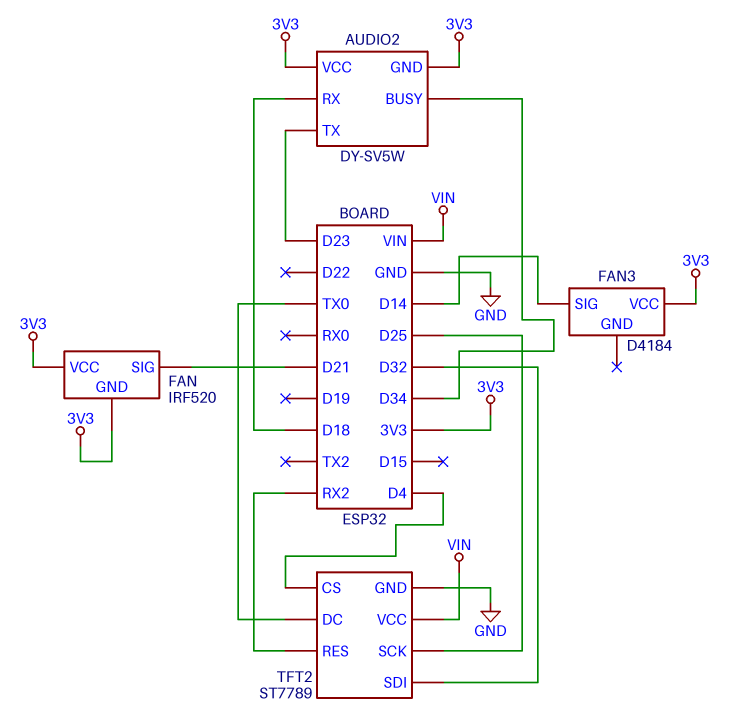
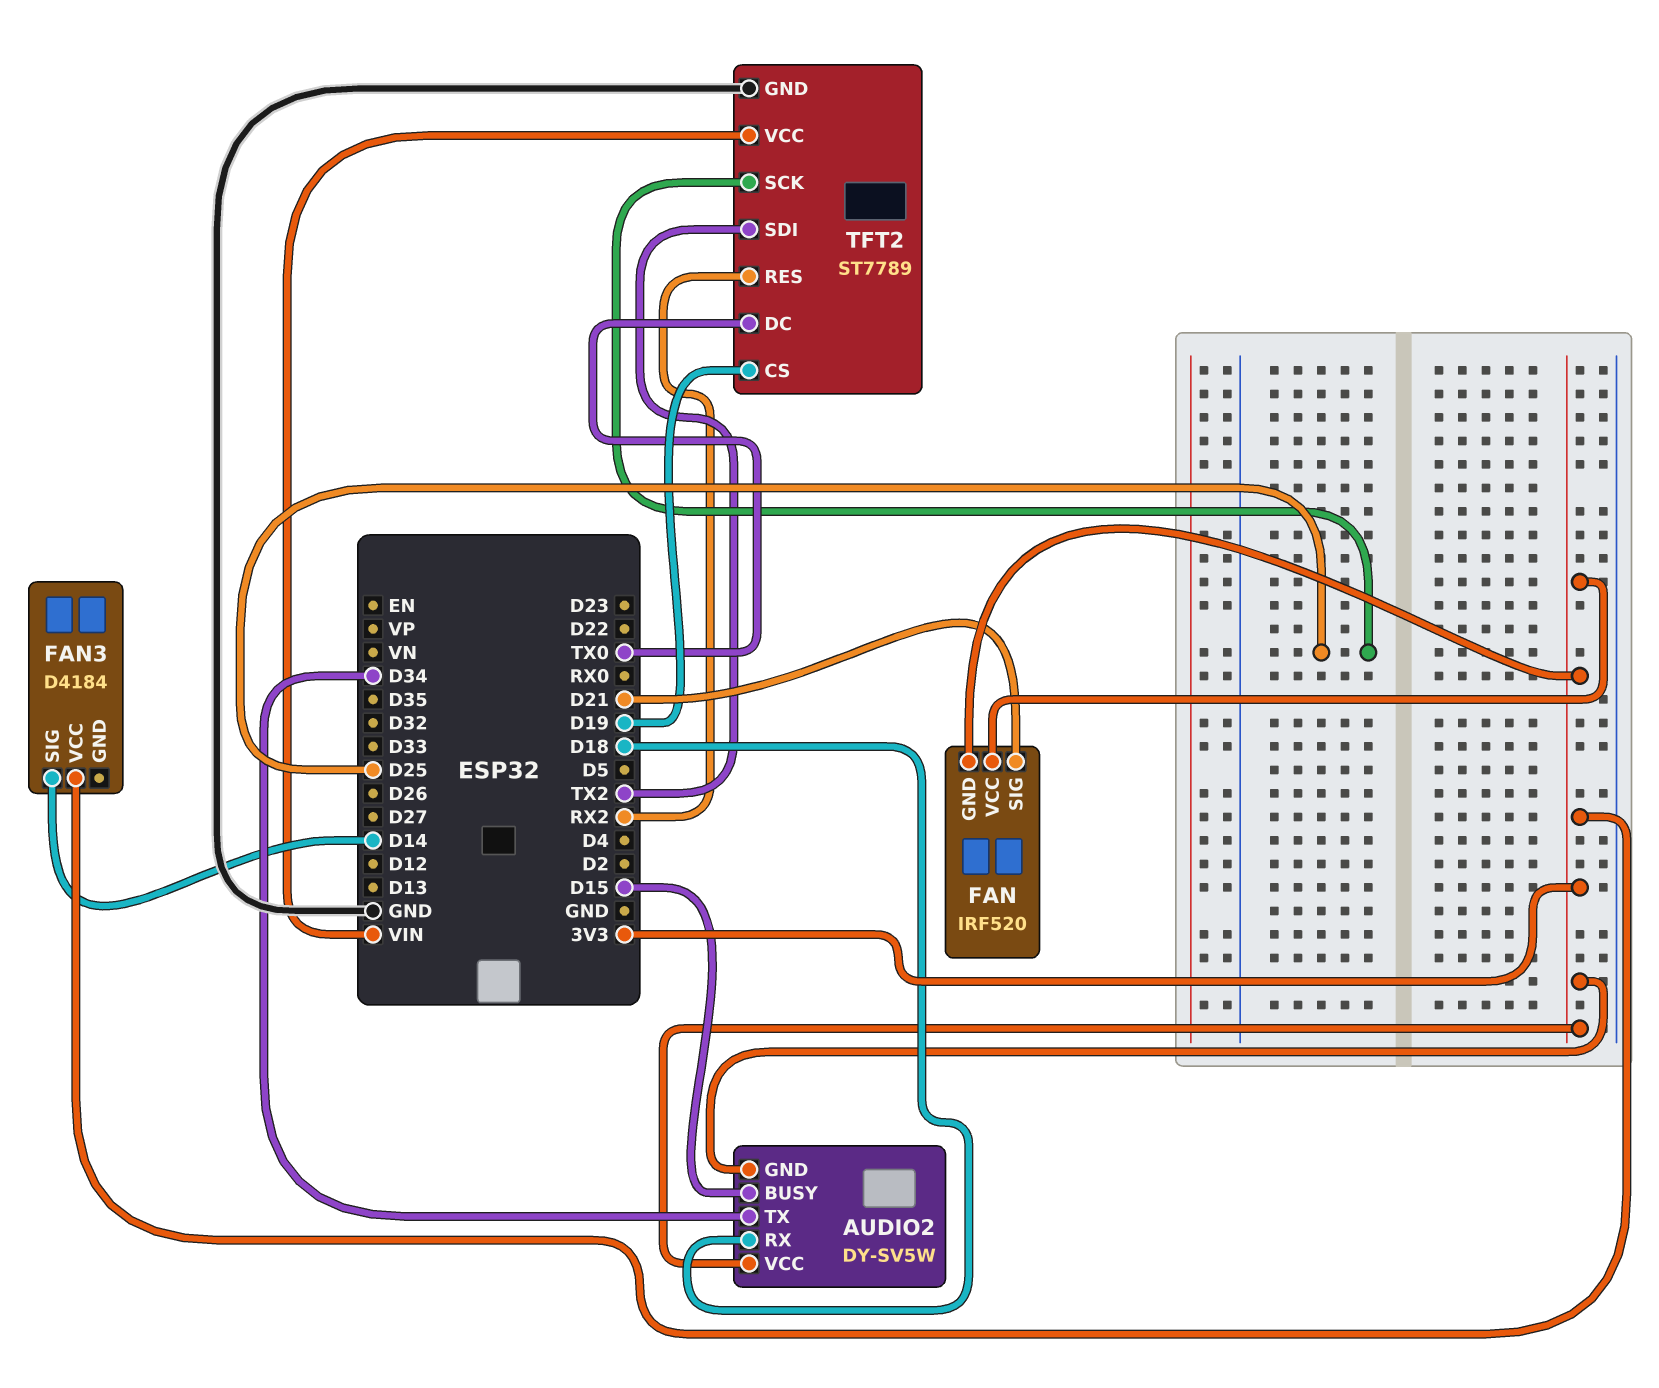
AUDIO2 pin BUSY: D34 -> D15
AUDIO2 pin TX: D23 -> D34
TFT2 pin CS: D4 -> D19
TFT2 pin SDI: D32 -> TX2

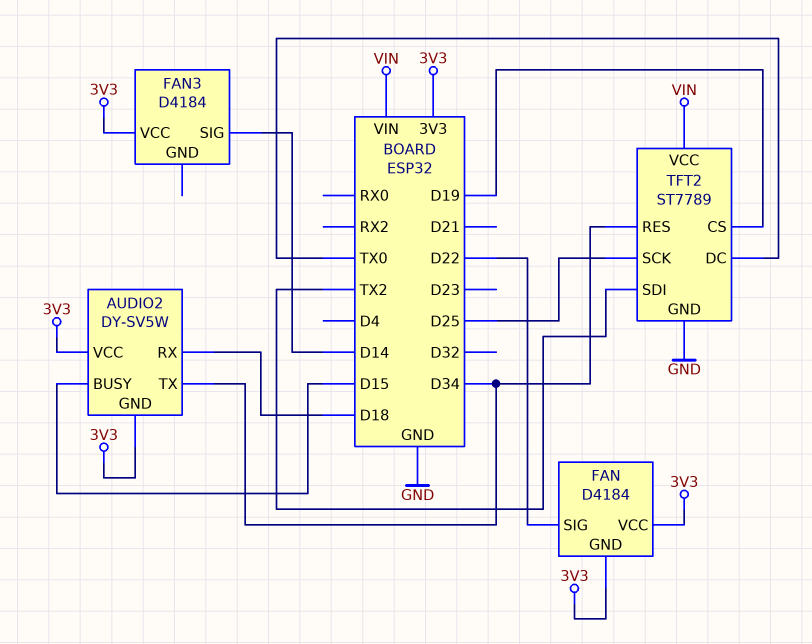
FAN: IRF520 -> D4184
FAN pin SIG: D21 -> D22
TFT2 pin RES: RX2 -> D34

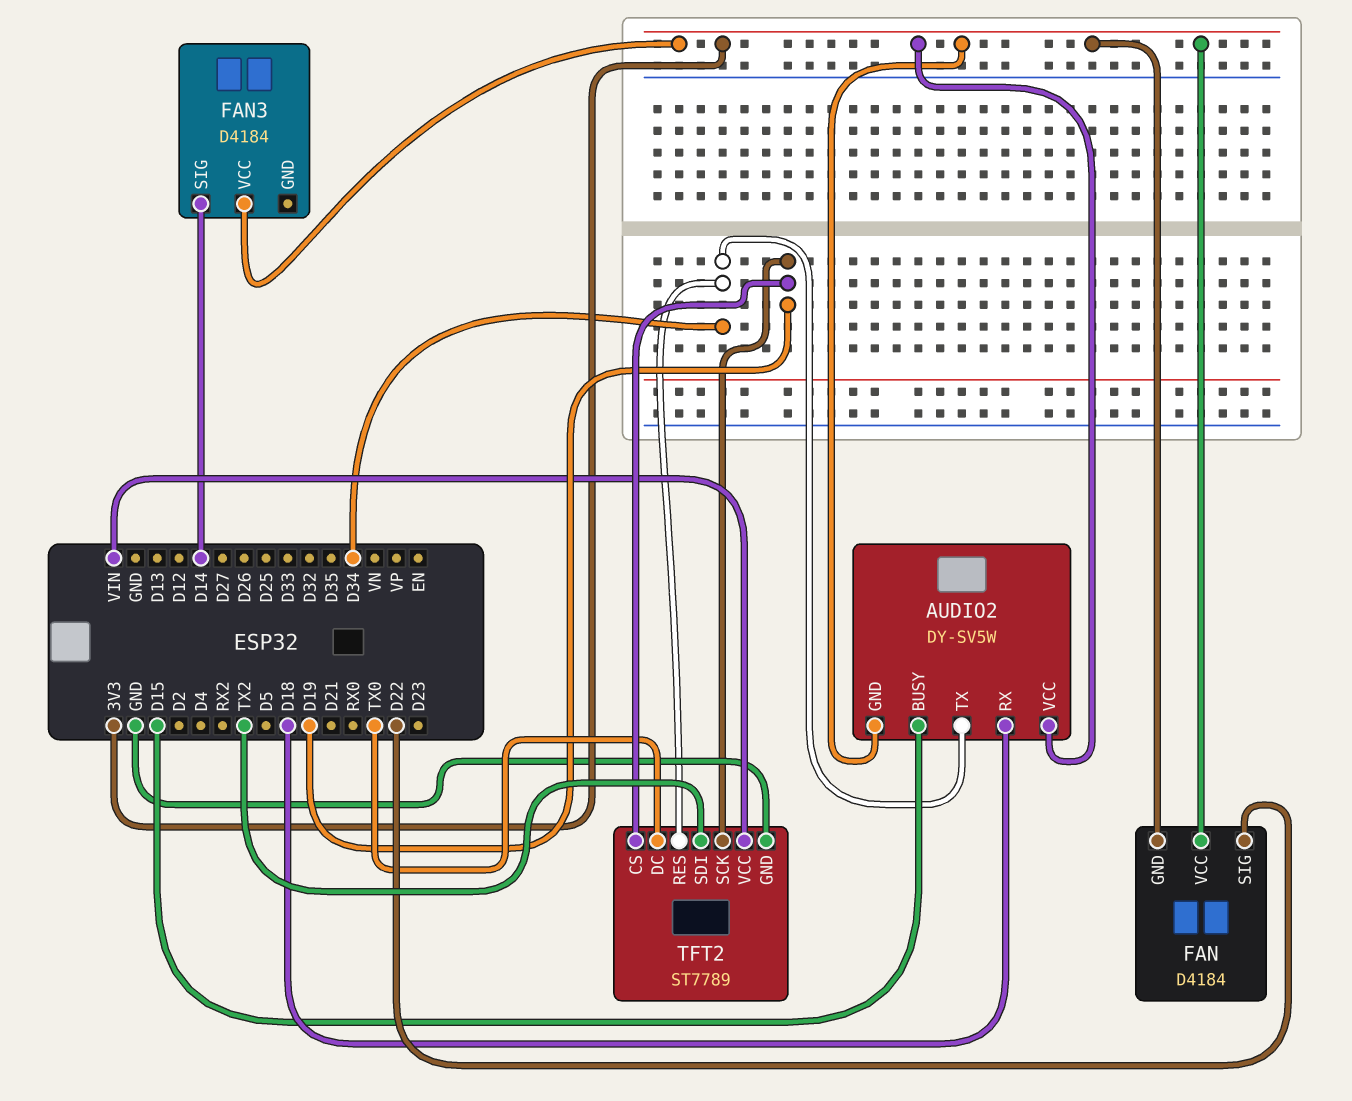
TFT2 pin SCK: D25 -> D19

